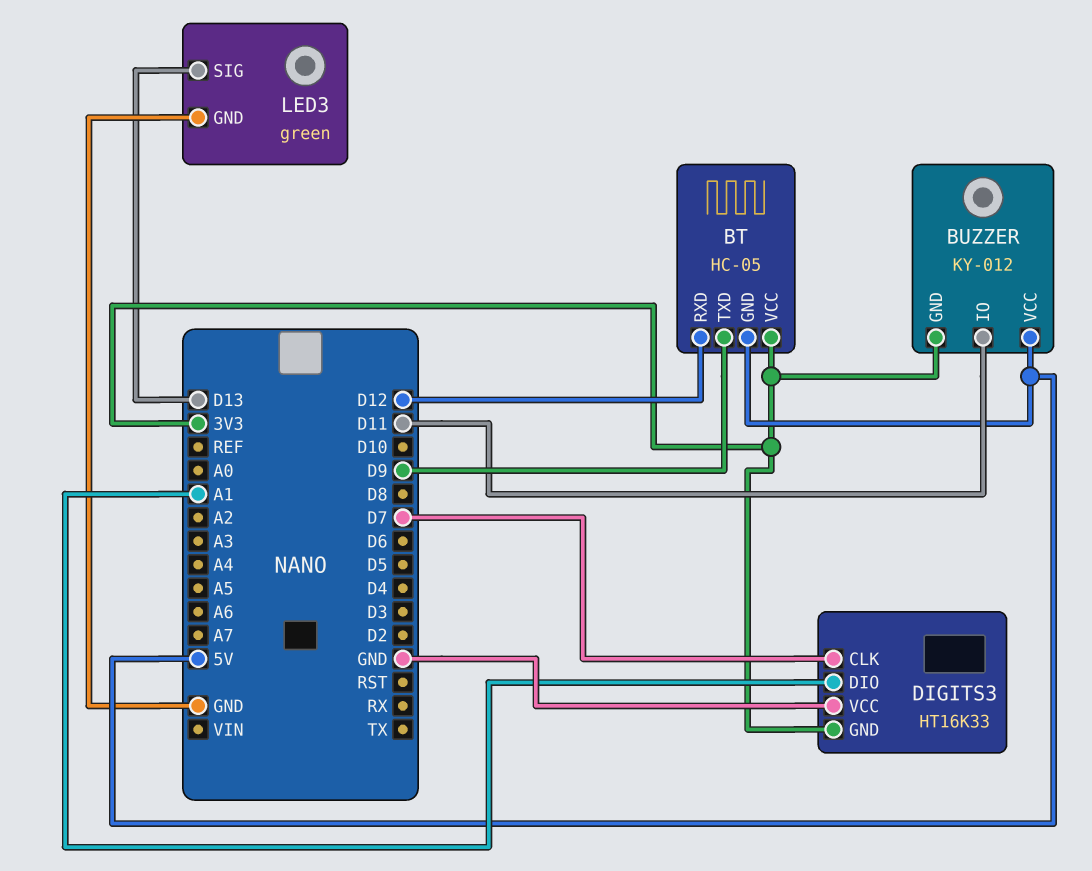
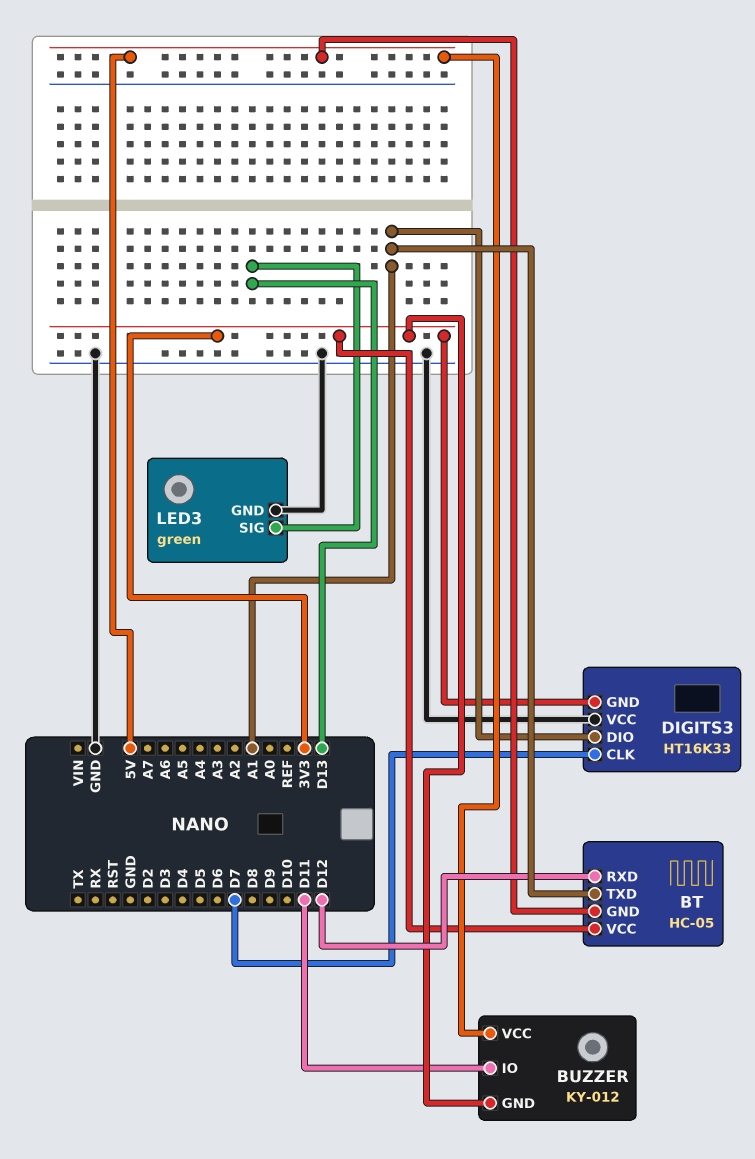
BT pin TXD: D9 -> A1

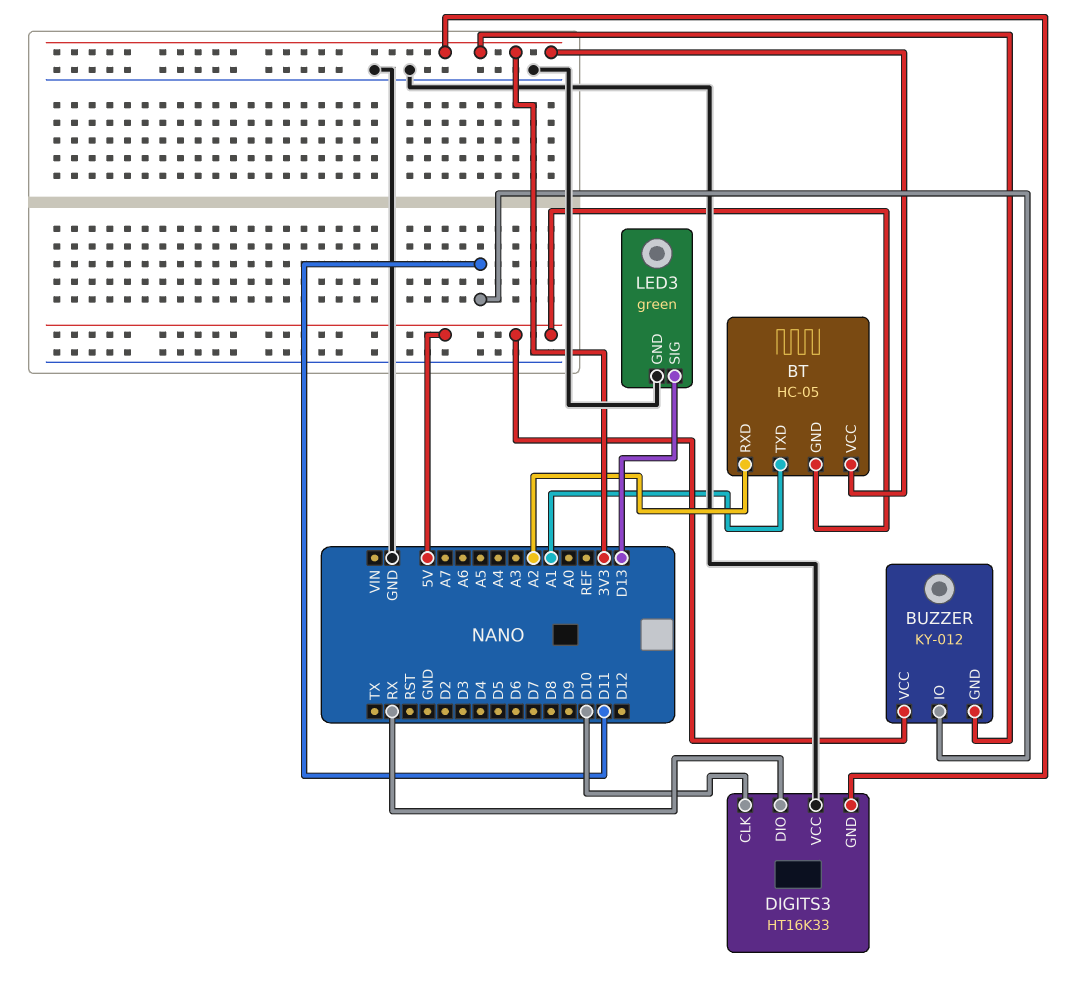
BT pin RXD: D12 -> A2
DIGITS3 pin CLK: D7 -> D10
DIGITS3 pin DIO: A1 -> RX

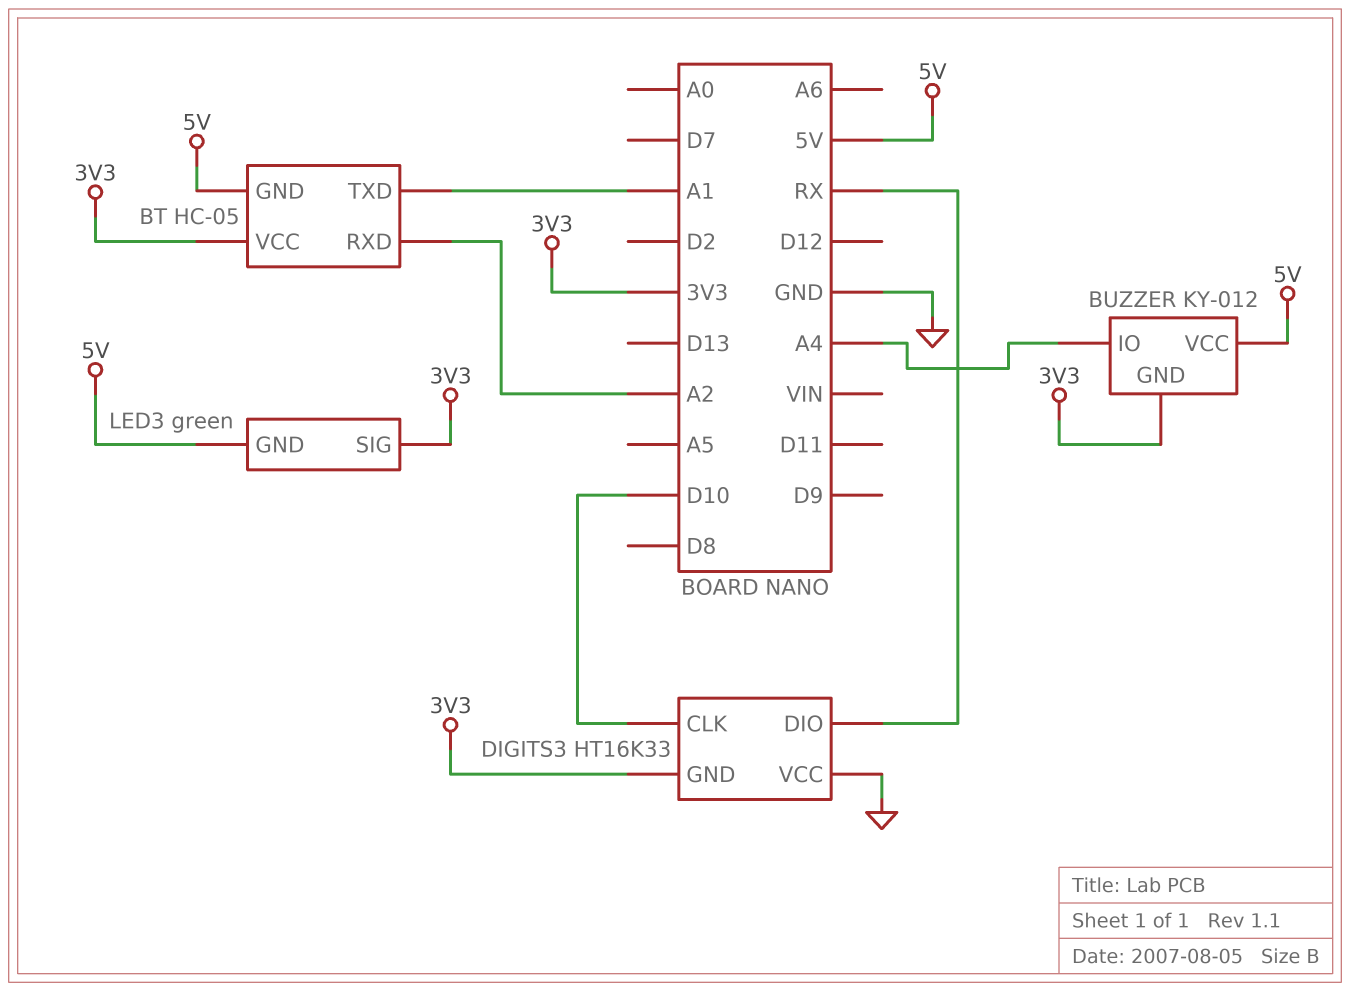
BUZZER pin IO: D11 -> A4
LED3 pin GND: GND -> 5V
LED3 pin SIG: D13 -> 3V3

